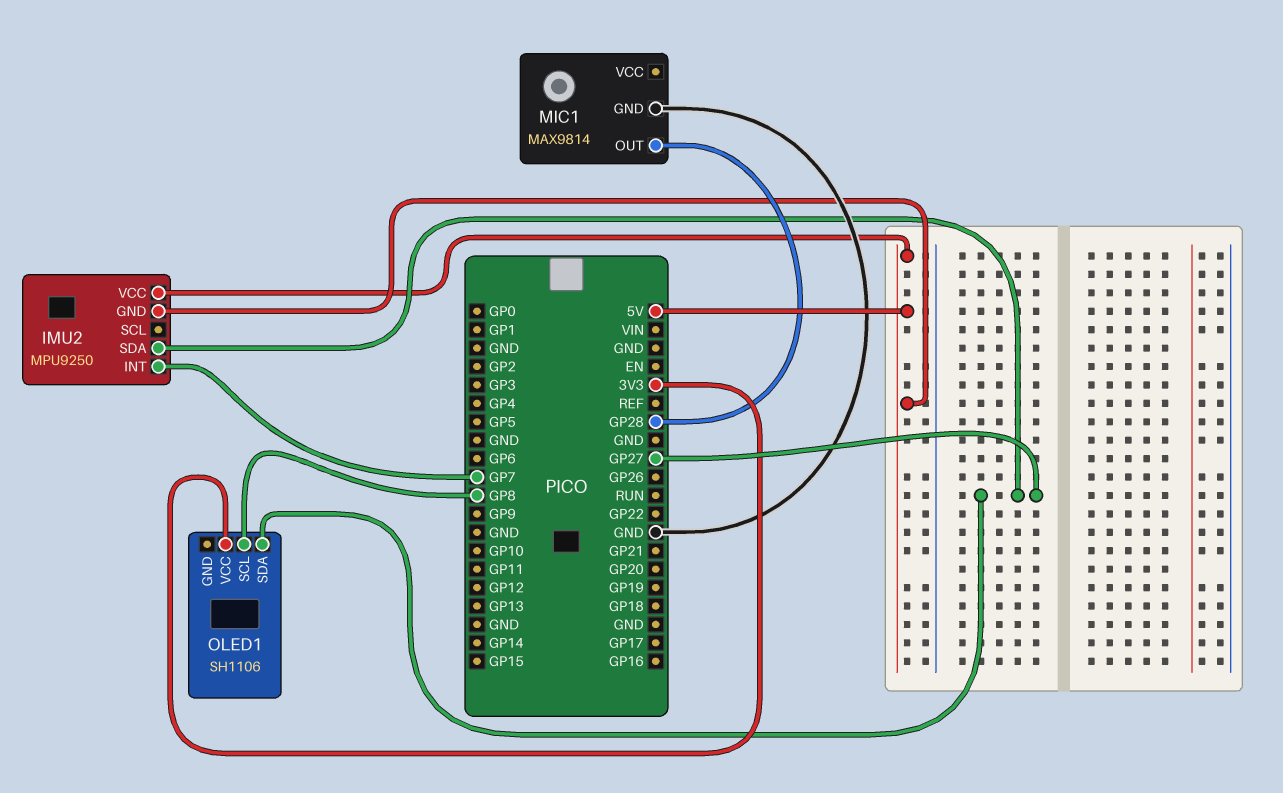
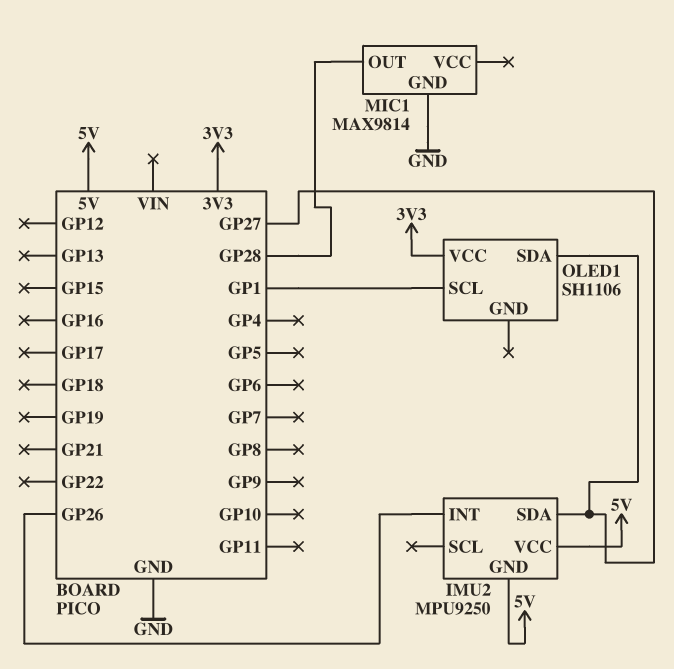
IMU2 pin INT: GP7 -> GP26
OLED1 pin SCL: GP8 -> GP1

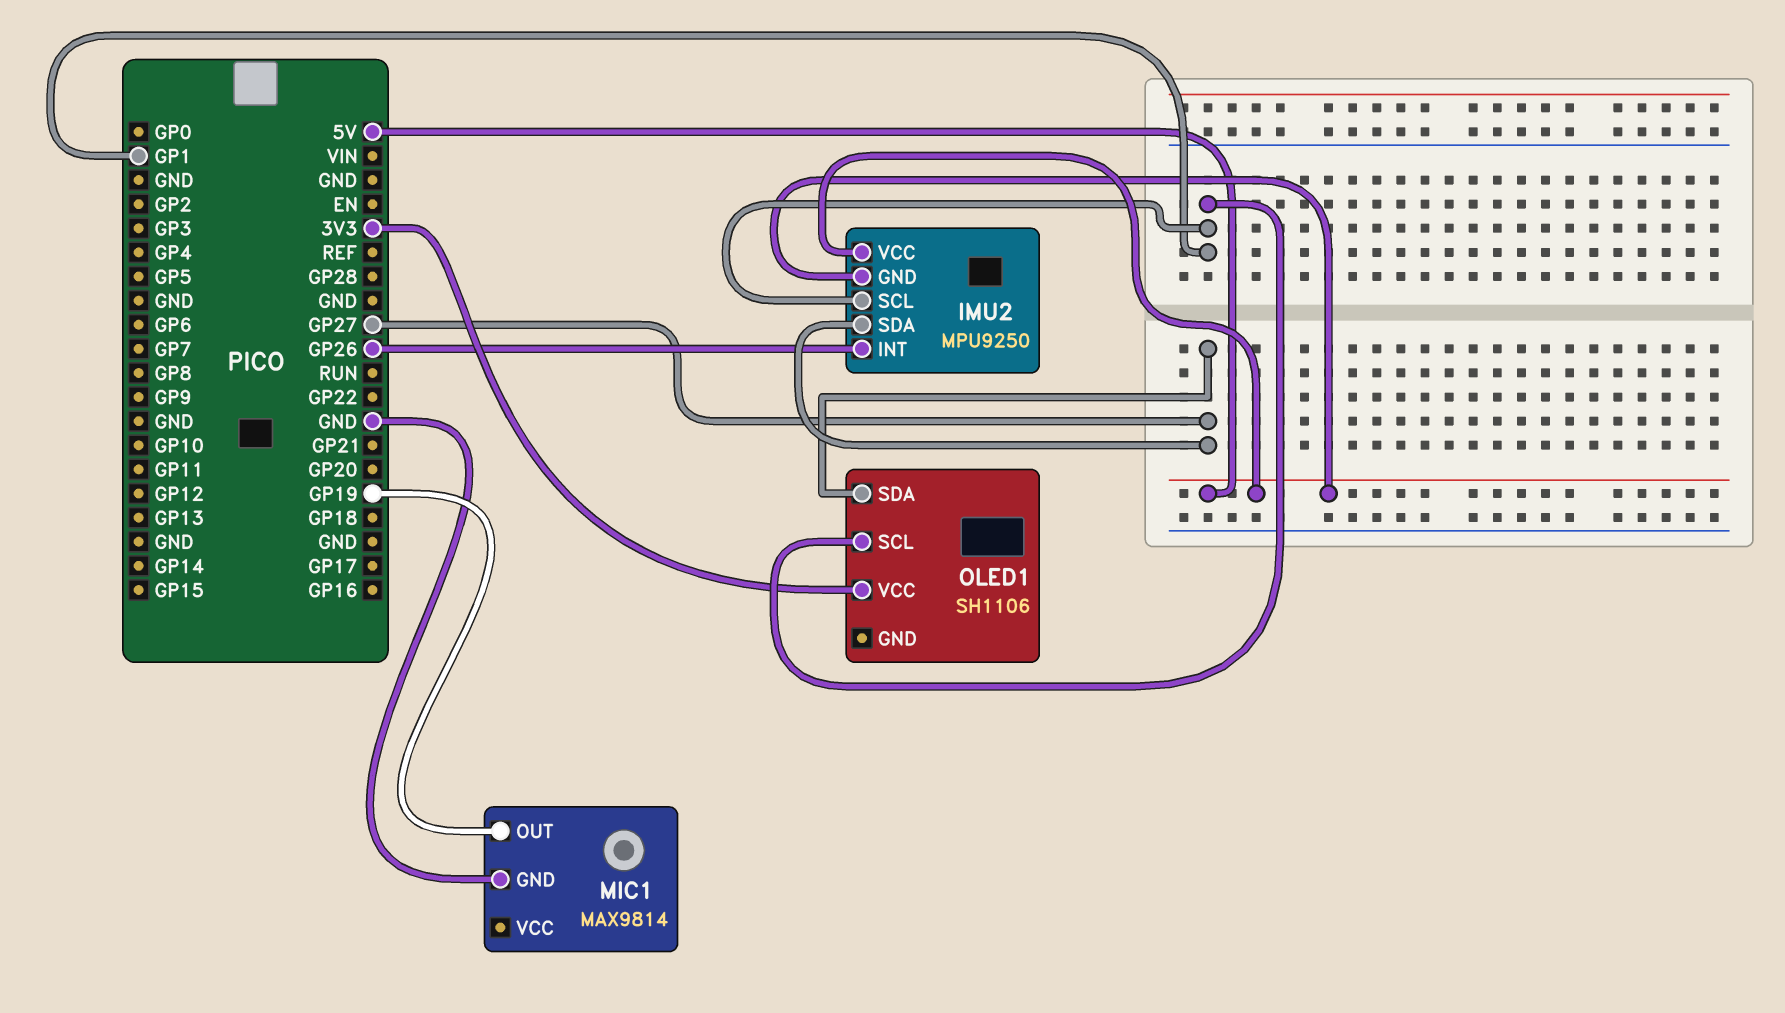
IMU2 pin SCL: none -> GP1
MIC1 pin OUT: GP28 -> GP19

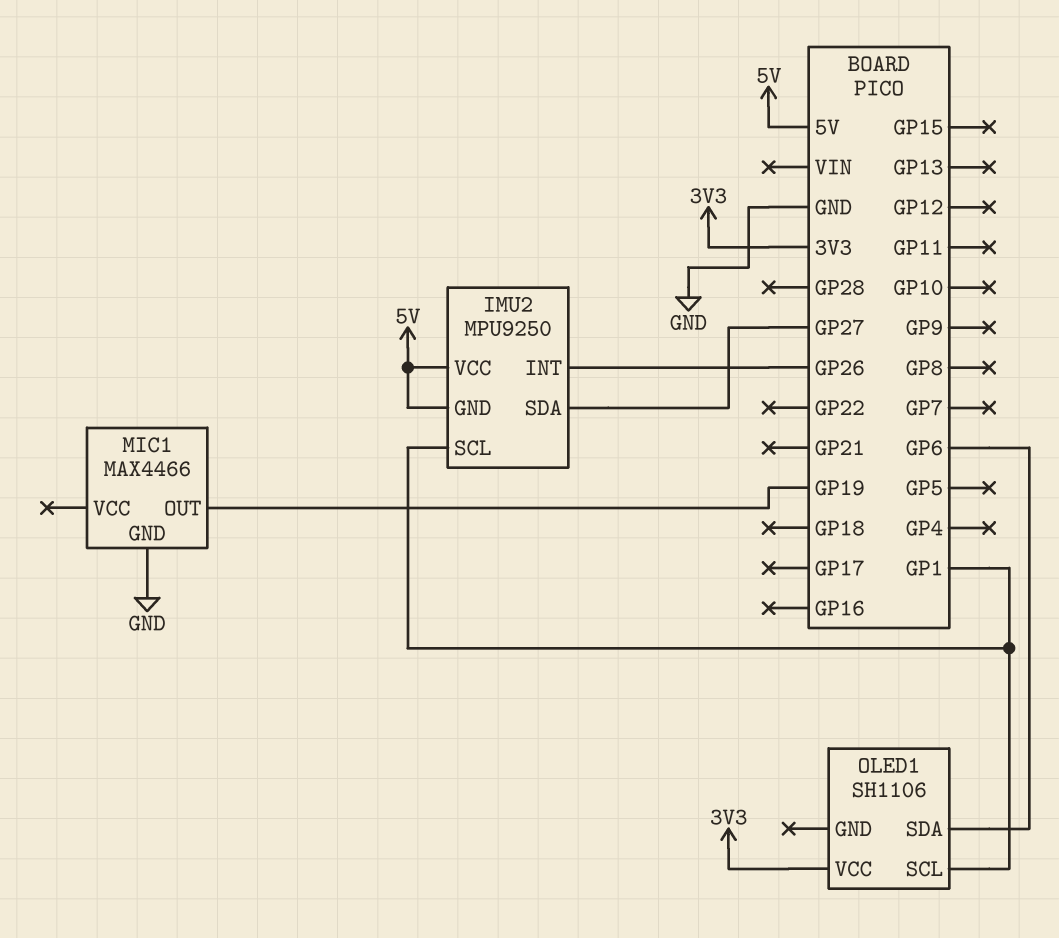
MIC1: MAX9814 -> MAX4466
OLED1 pin SDA: GP27 -> GP6

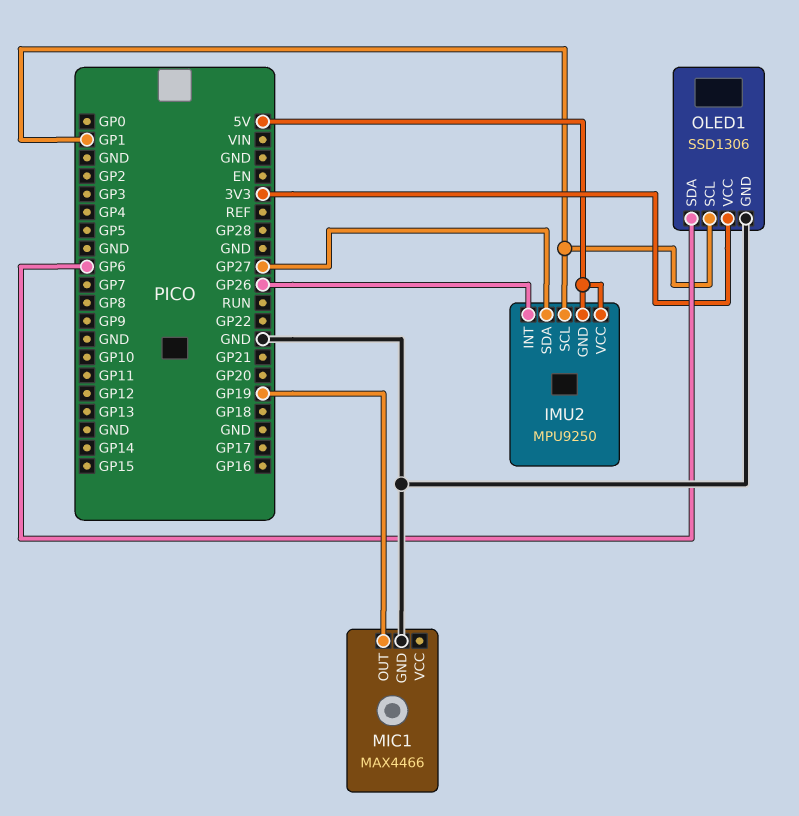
OLED1: SH1106 -> SSD1306
OLED1 pin GND: none -> GND

